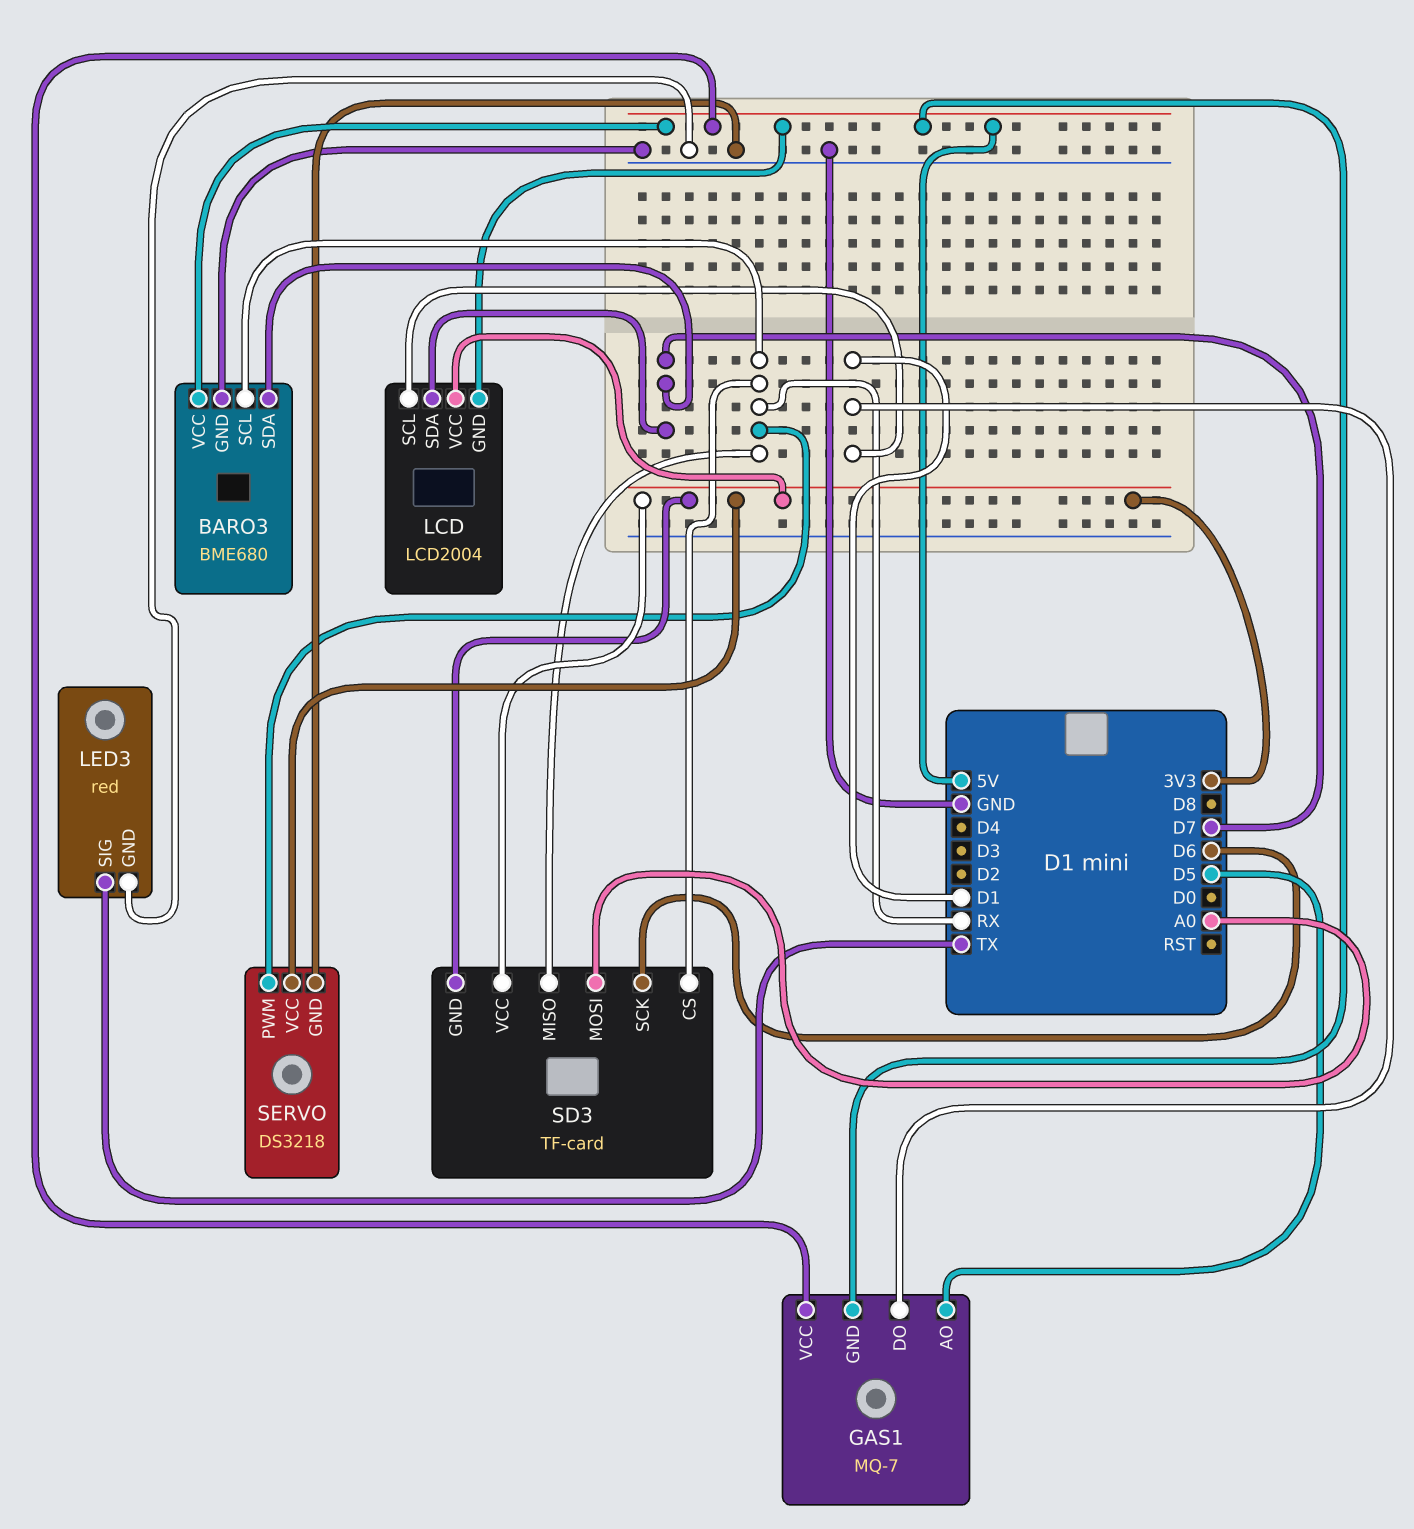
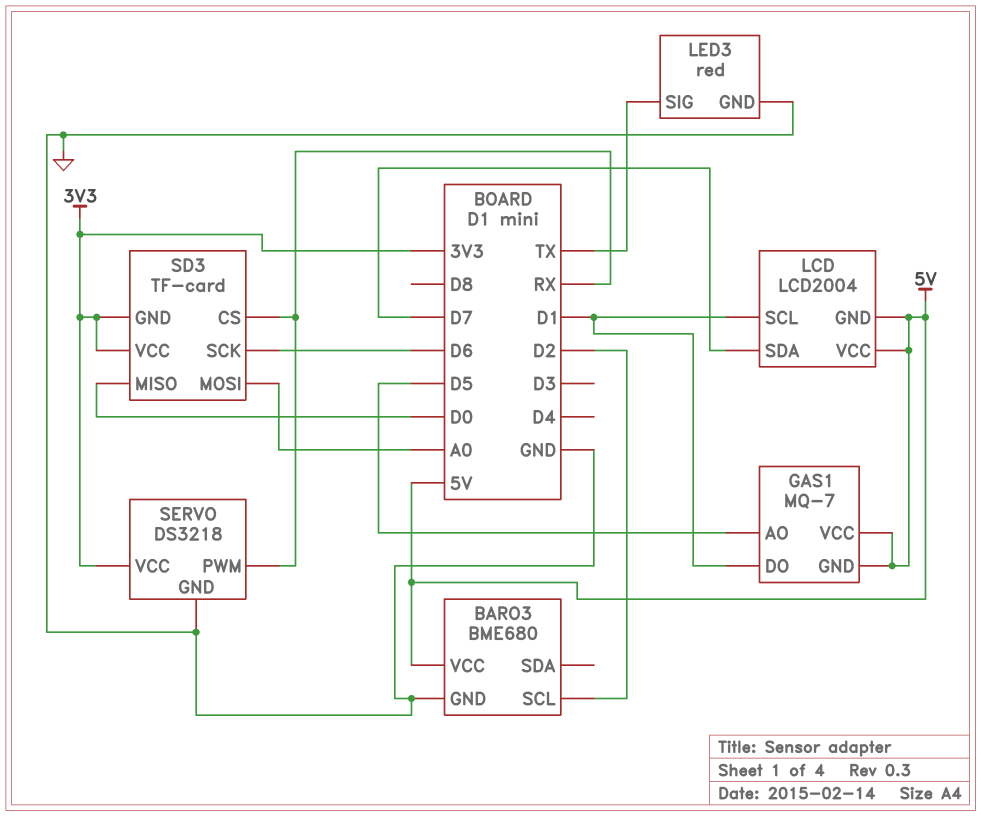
BARO3 pin SCL: RX -> D2
BARO3 pin SDA: D7 -> none
LCD pin VCC: 3V3 -> 5V
SD3 pin MISO: RX -> D0

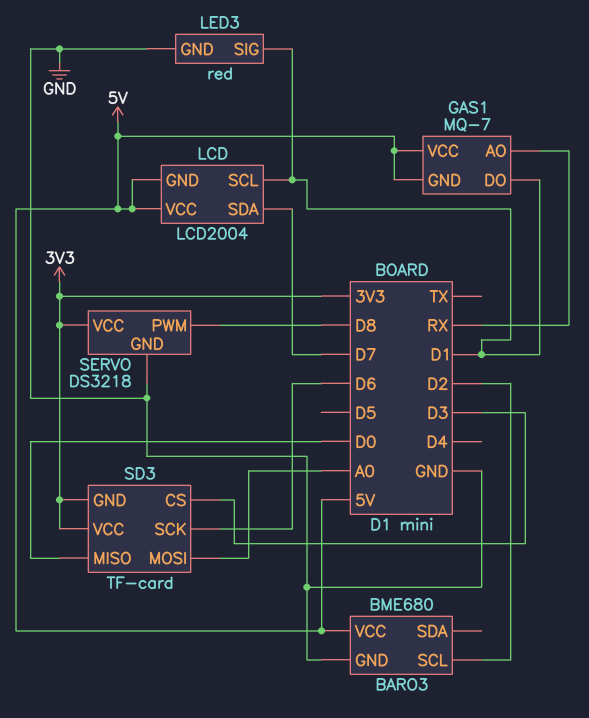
GAS1 pin AO: D5 -> RX
LED3 pin SIG: TX -> D1
SD3 pin CS: RX -> D3
SERVO pin PWM: RX -> D8

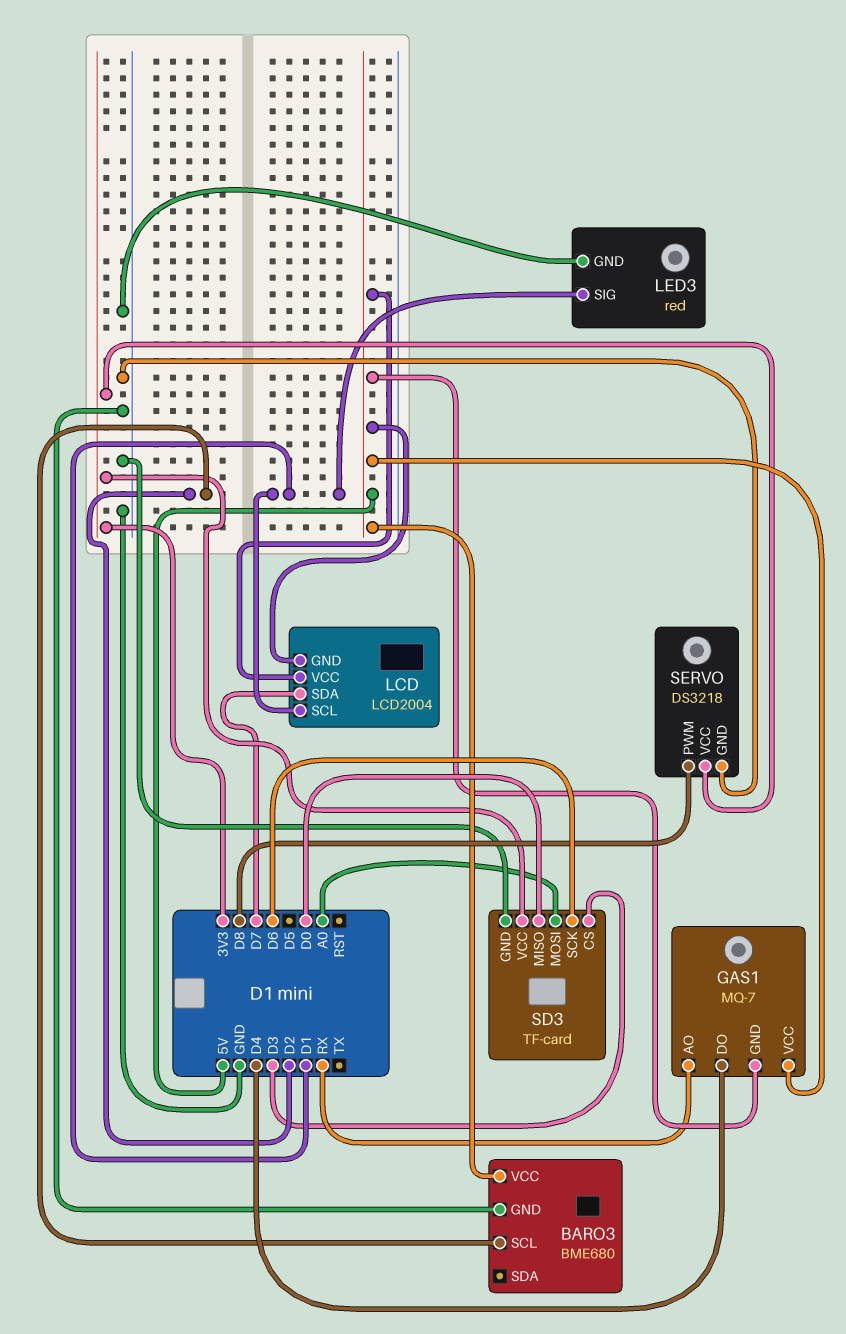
GAS1 pin DO: D1 -> D4
SD3 pin GND: 3V3 -> GND

